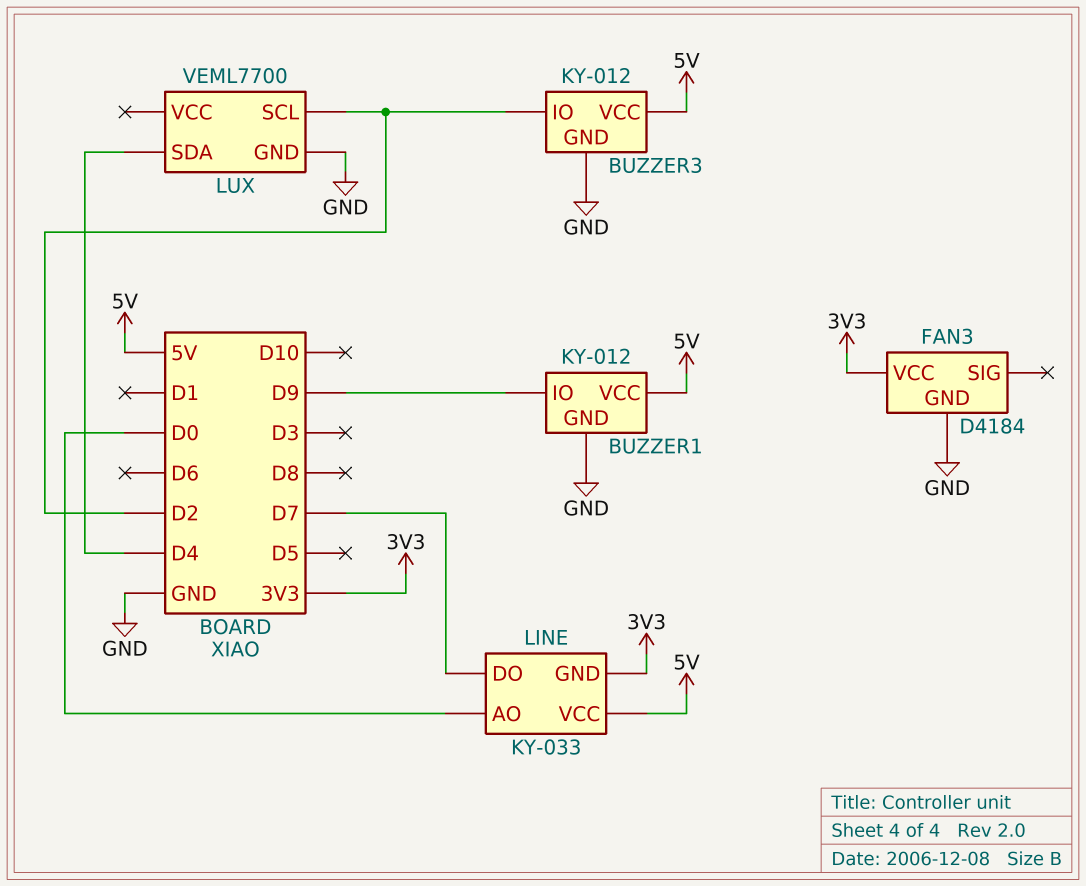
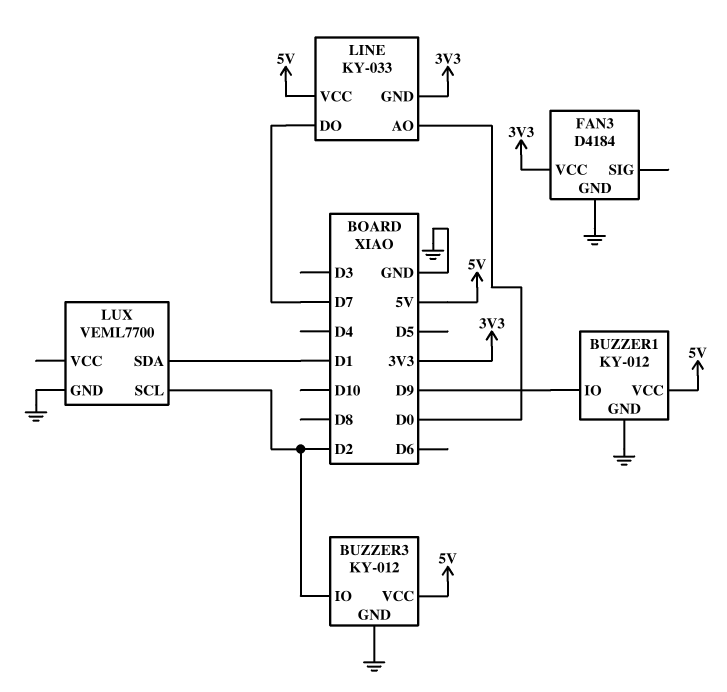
LUX pin SDA: D4 -> D1

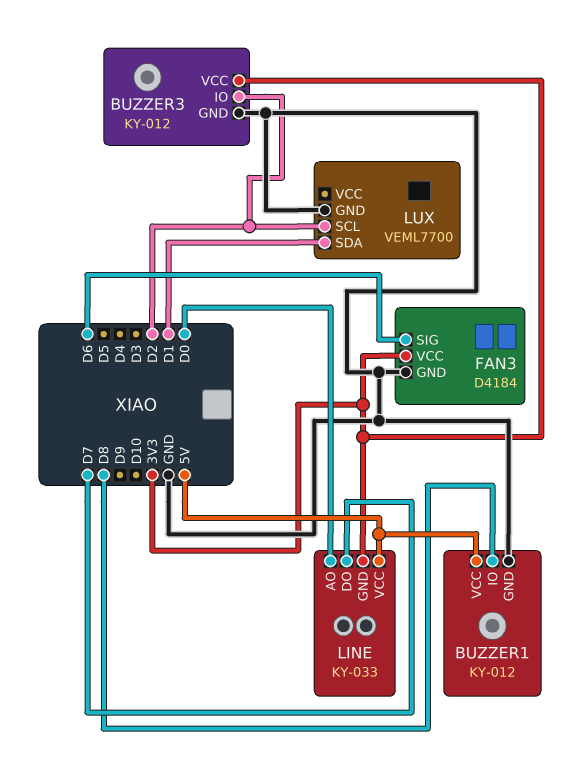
BUZZER1 pin IO: D9 -> D8
BUZZER3 pin VCC: 5V -> 3V3
FAN3 pin SIG: none -> D6

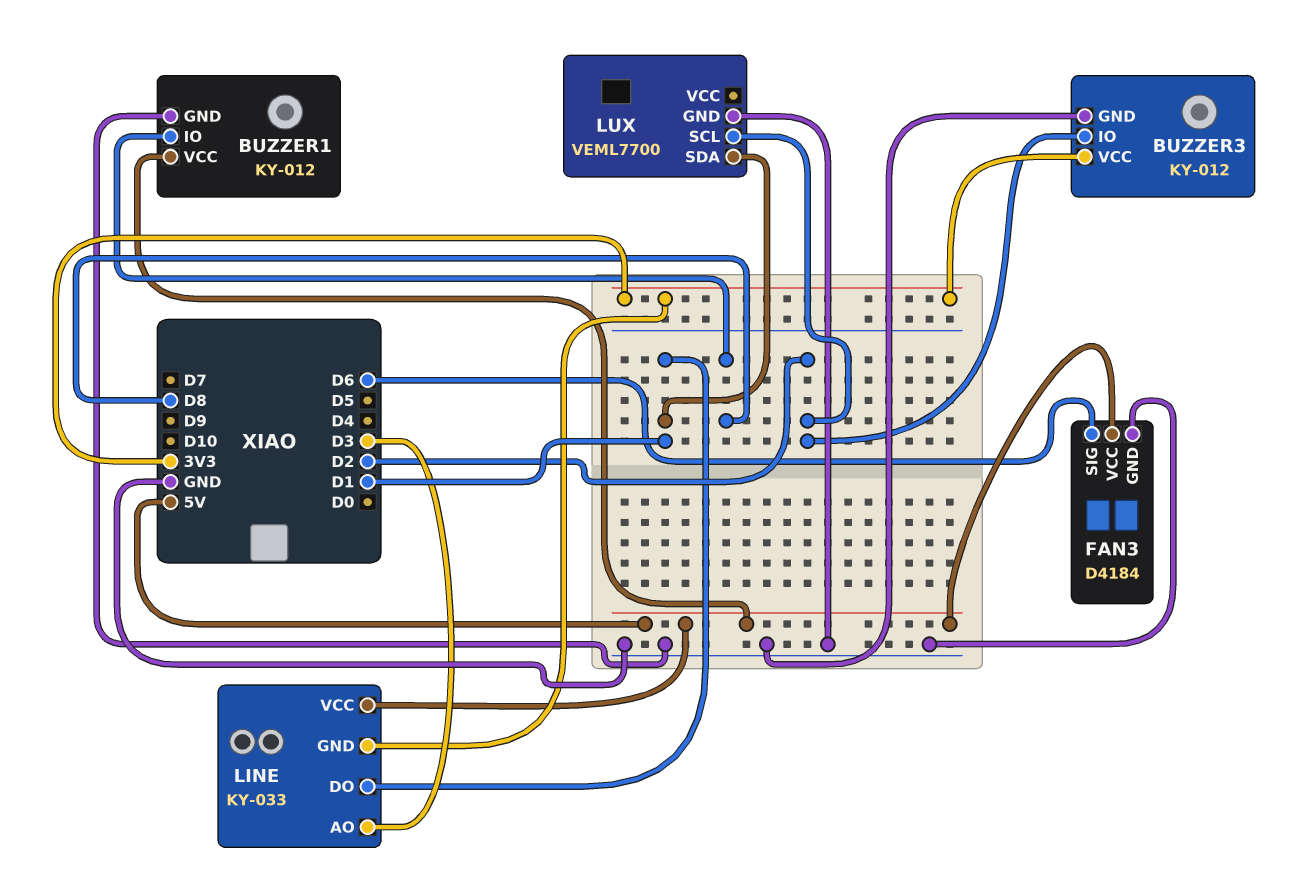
FAN3 pin VCC: 3V3 -> 5V
LINE pin AO: D0 -> D3
LINE pin DO: D7 -> D1

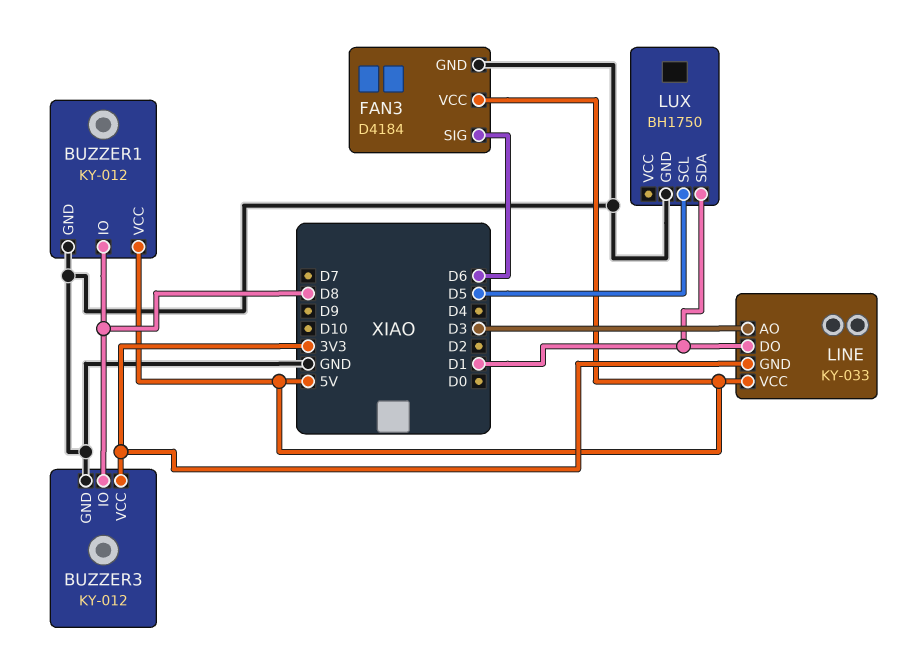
BUZZER3 pin IO: D2 -> D8
LUX: VEML7700 -> BH1750
LUX pin SCL: D2 -> D5

